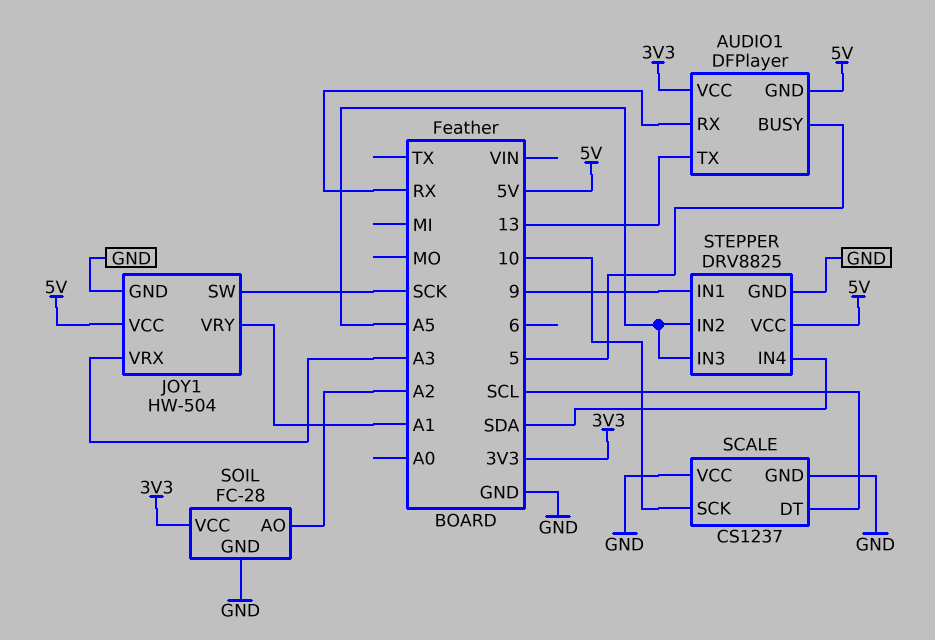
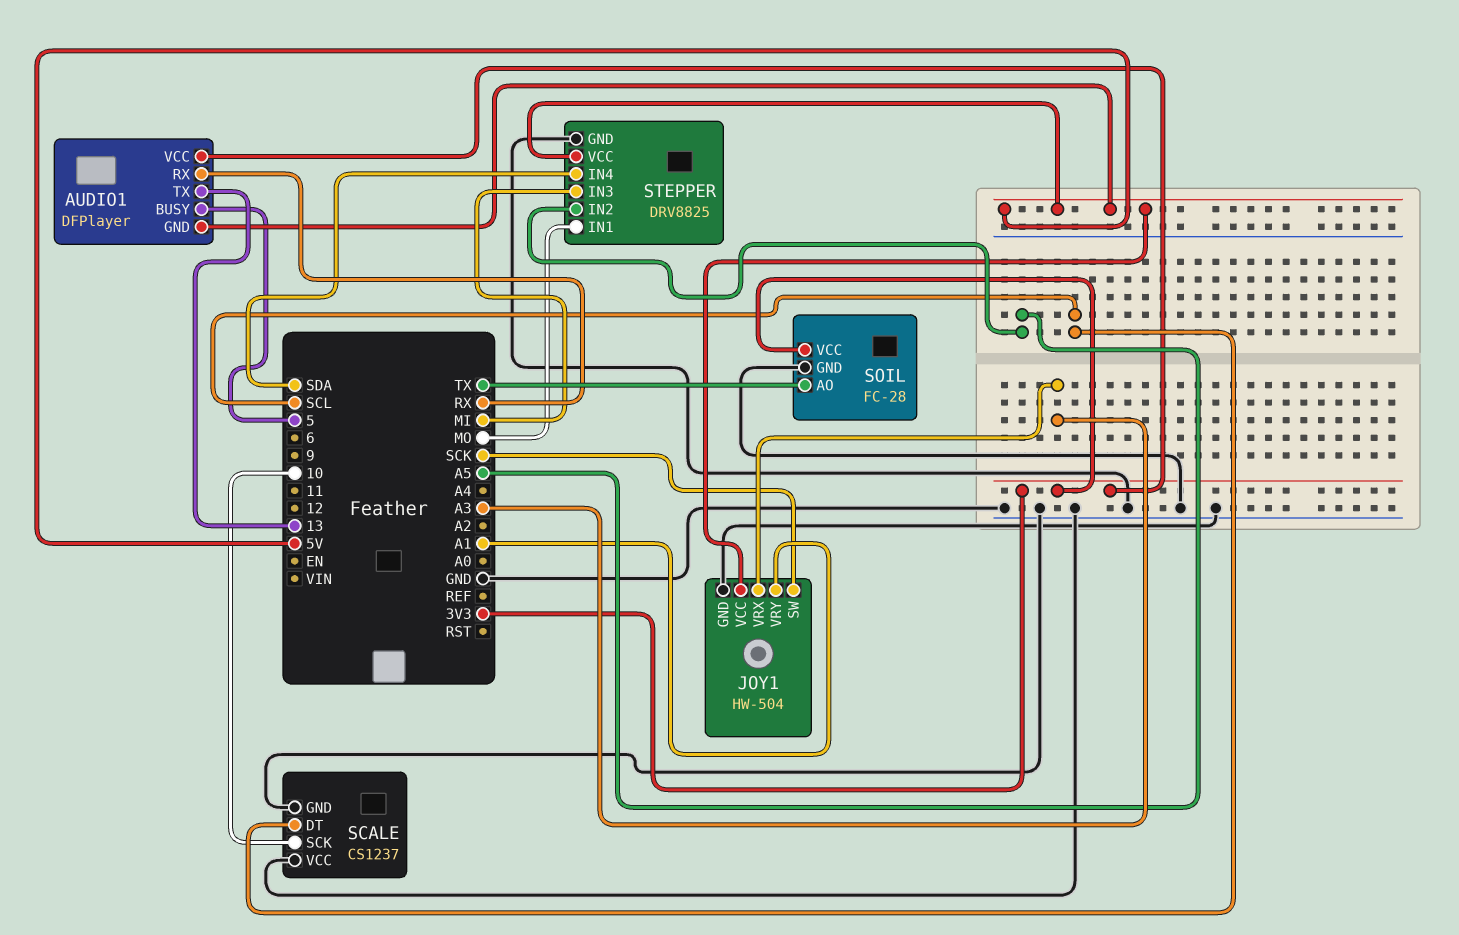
SOIL pin AO: A2 -> TX
STEPPER pin IN1: 9 -> MO
STEPPER pin IN3: A5 -> MI

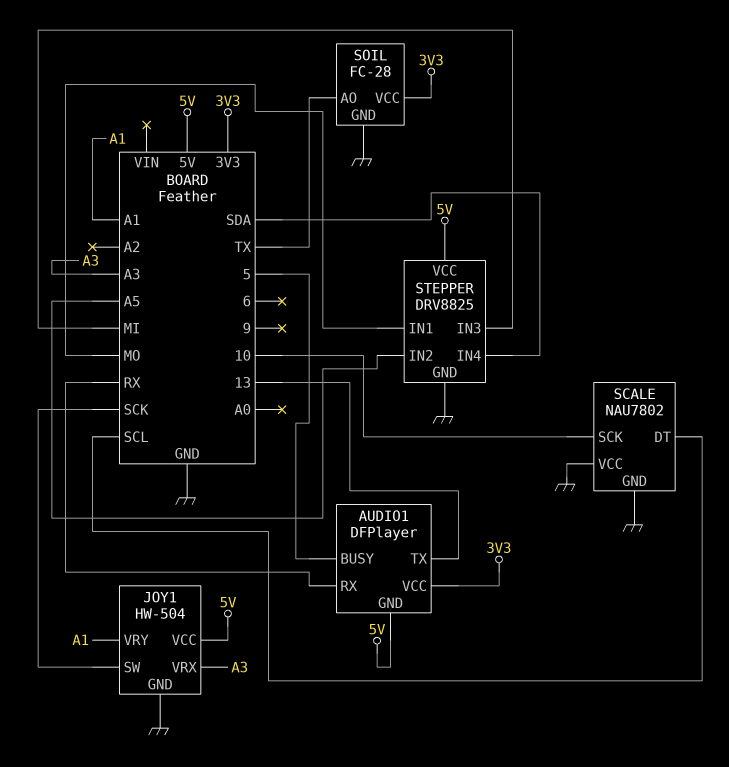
SCALE: CS1237 -> NAU7802

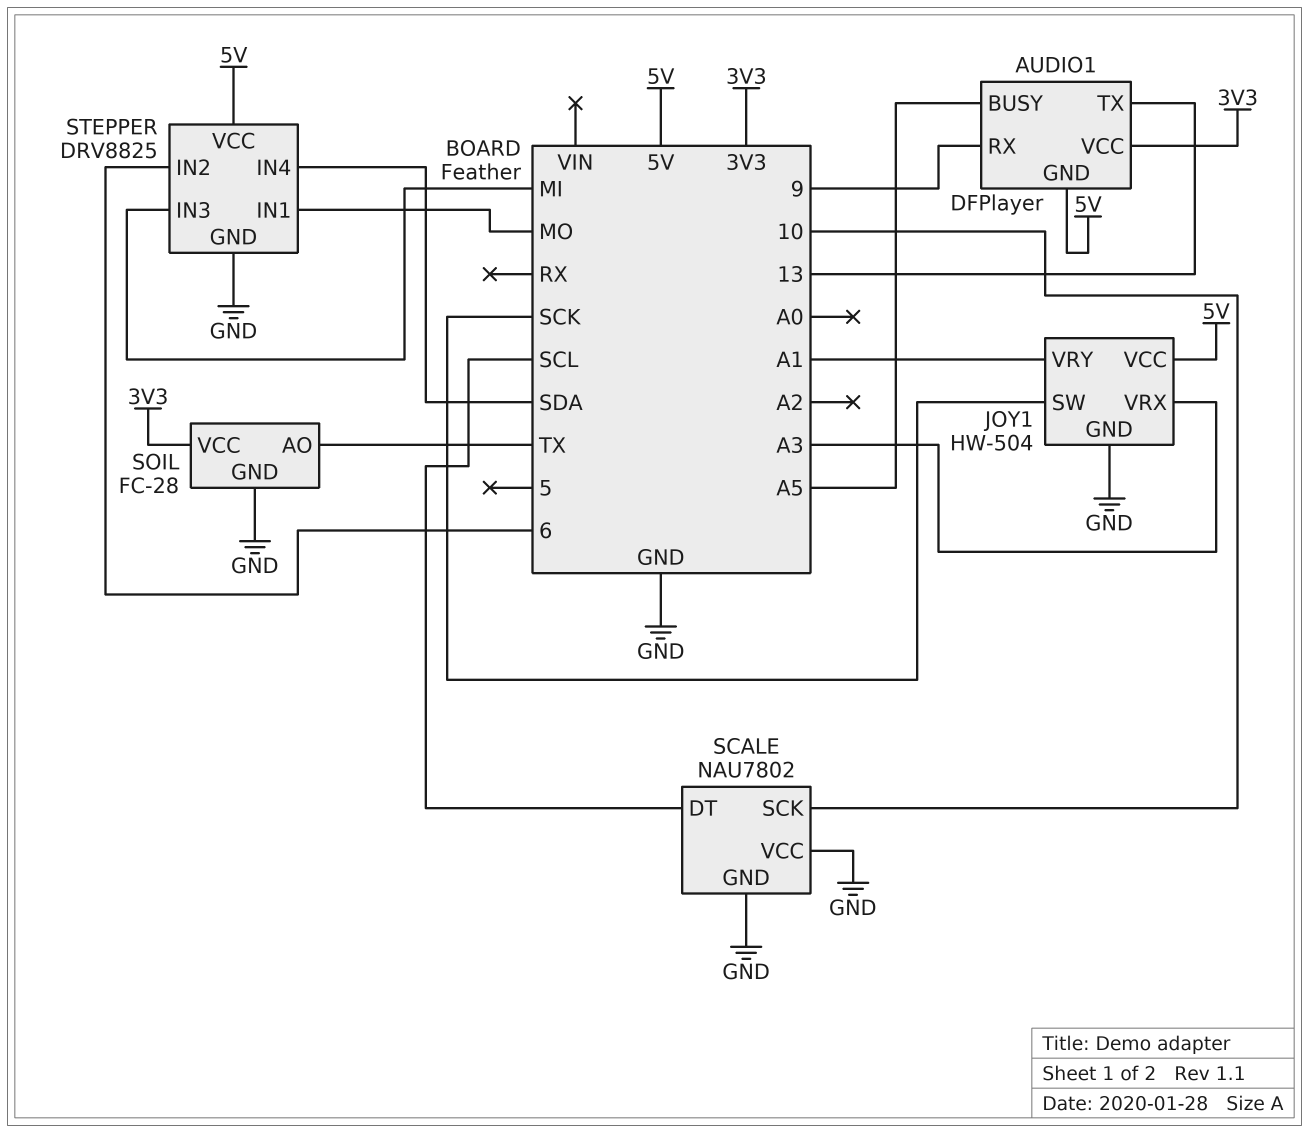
AUDIO1 pin BUSY: 5 -> A5
AUDIO1 pin RX: RX -> 9
STEPPER pin IN2: A5 -> 6

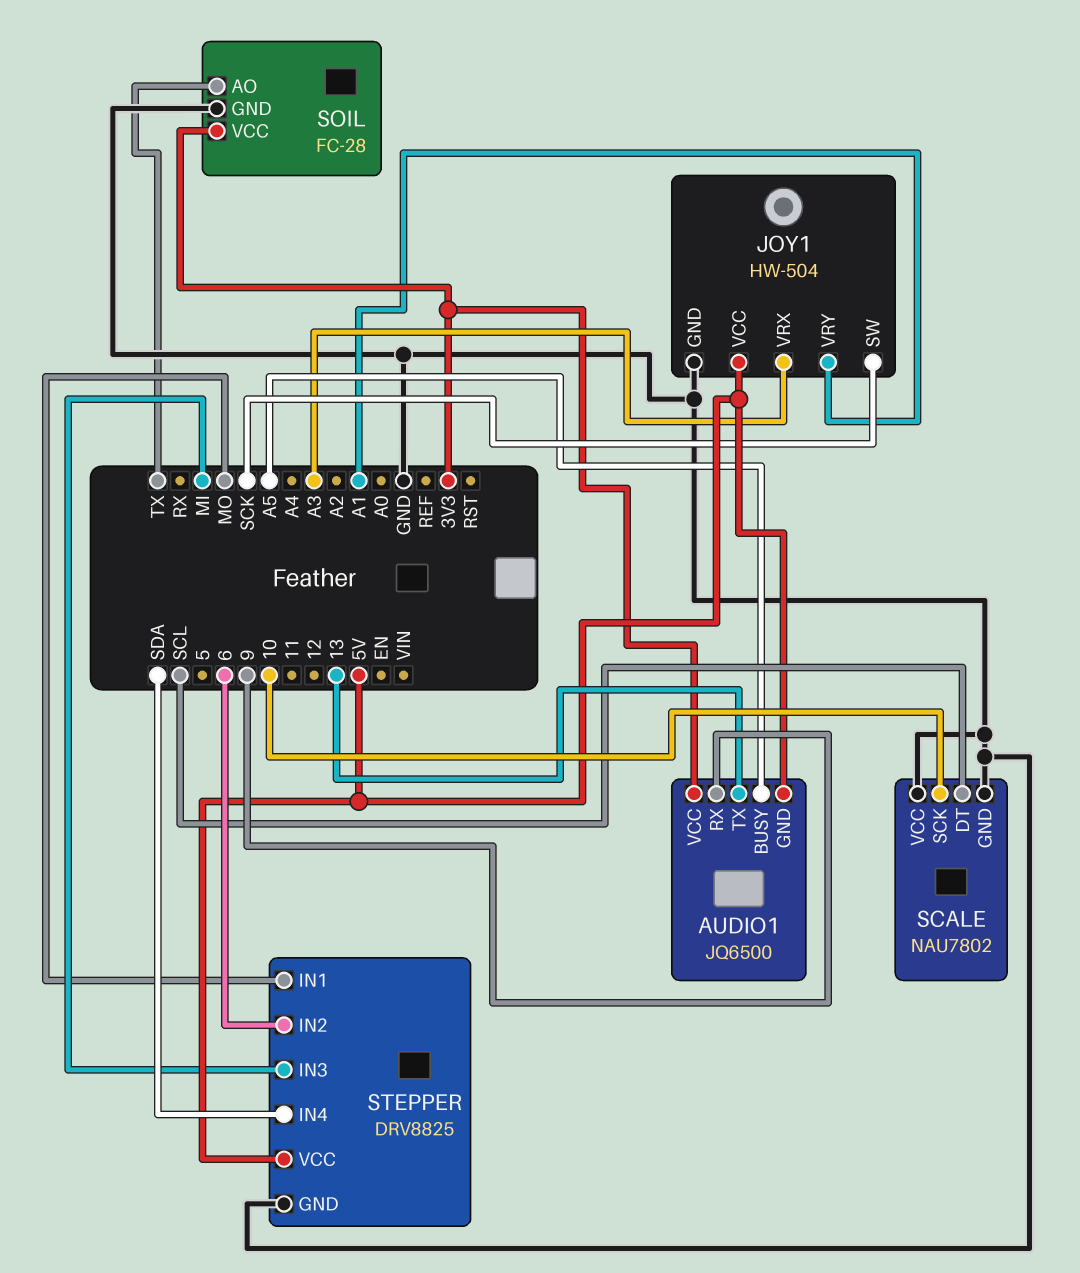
AUDIO1: DFPlayer -> JQ6500

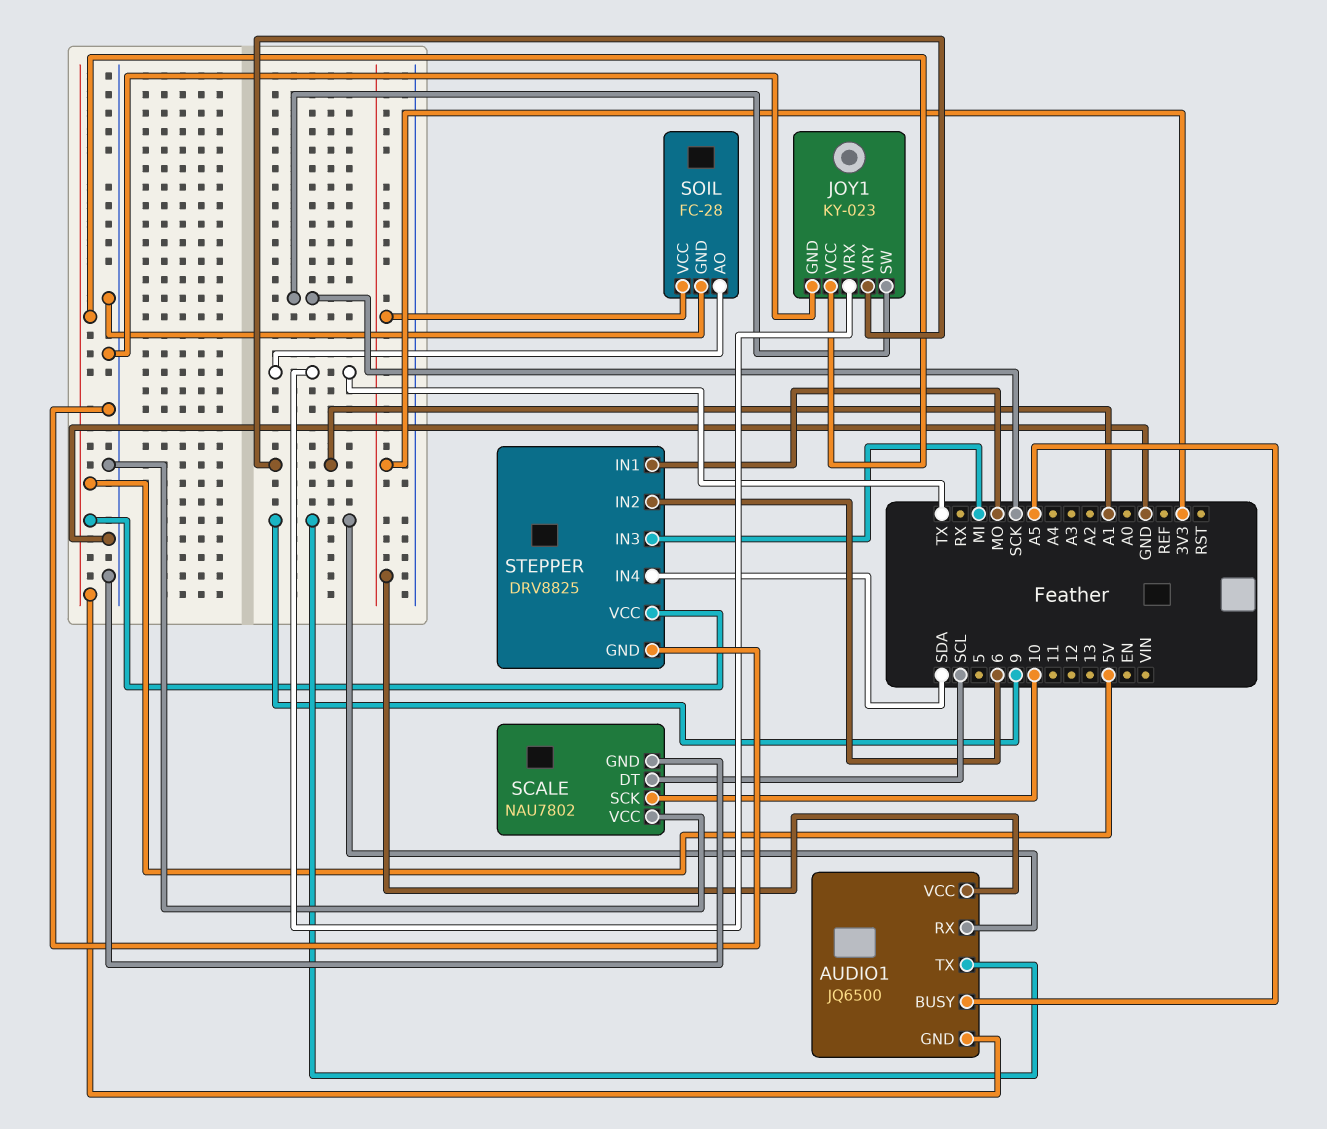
AUDIO1 pin TX: 13 -> 9
JOY1: HW-504 -> KY-023
JOY1 pin VRX: A3 -> TX

